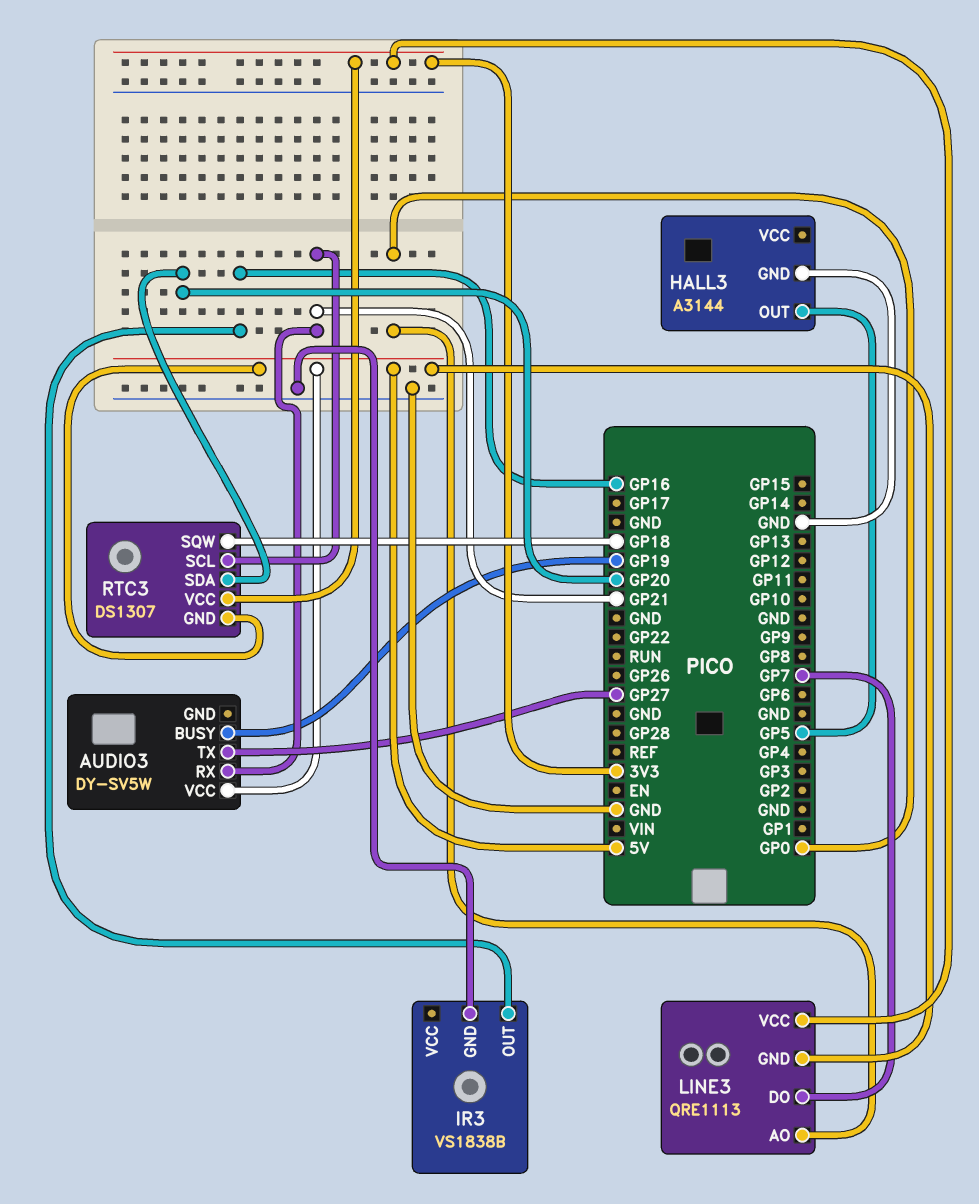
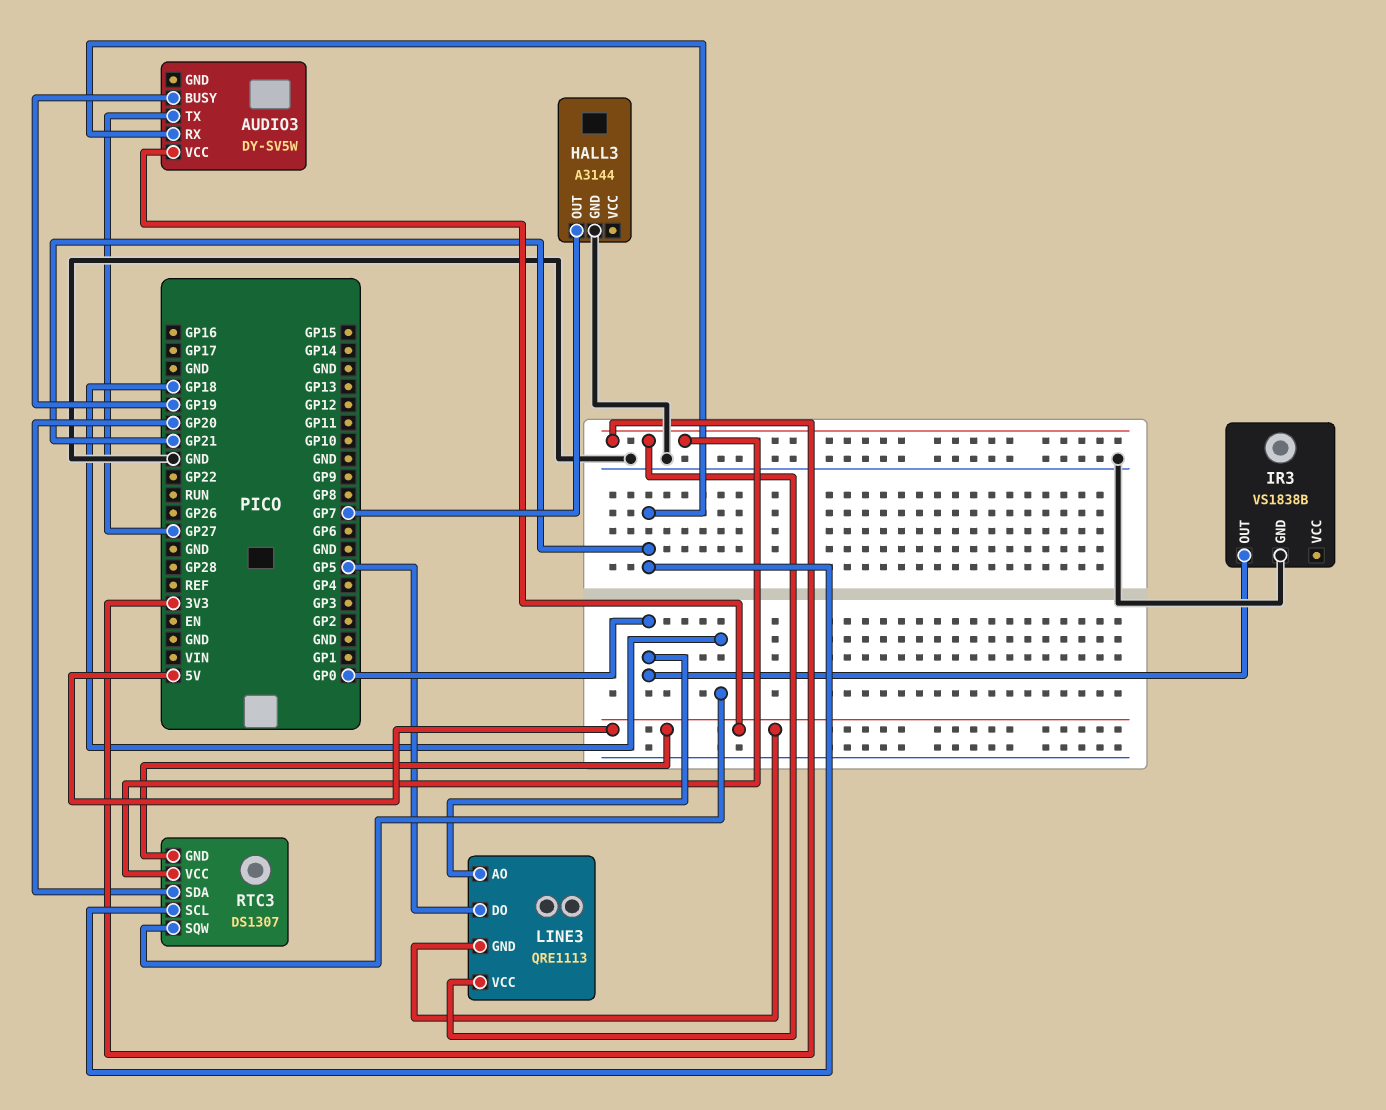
HALL3 pin OUT: GP5 -> GP7
IR3 pin OUT: GP16 -> GP0
LINE3 pin DO: GP7 -> GP5

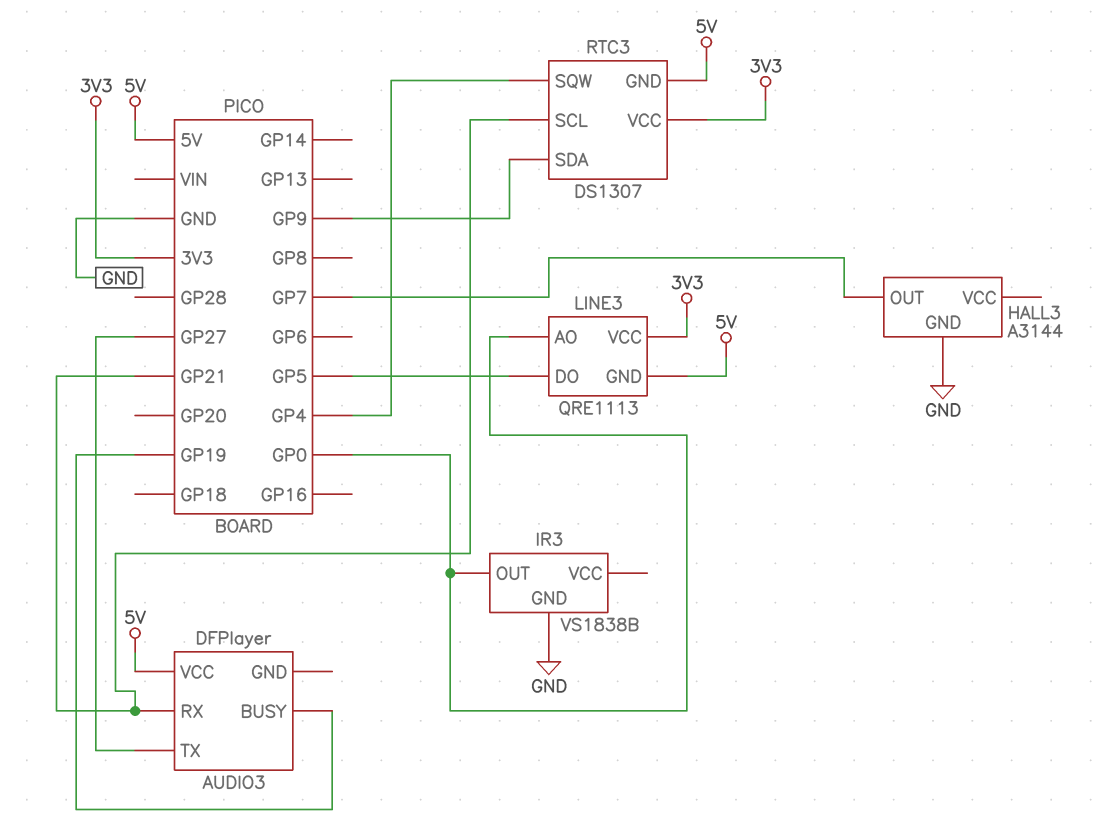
AUDIO3: DY-SV5W -> DFPlayer
RTC3 pin SDA: GP20 -> GP9
RTC3 pin SQW: GP18 -> GP4

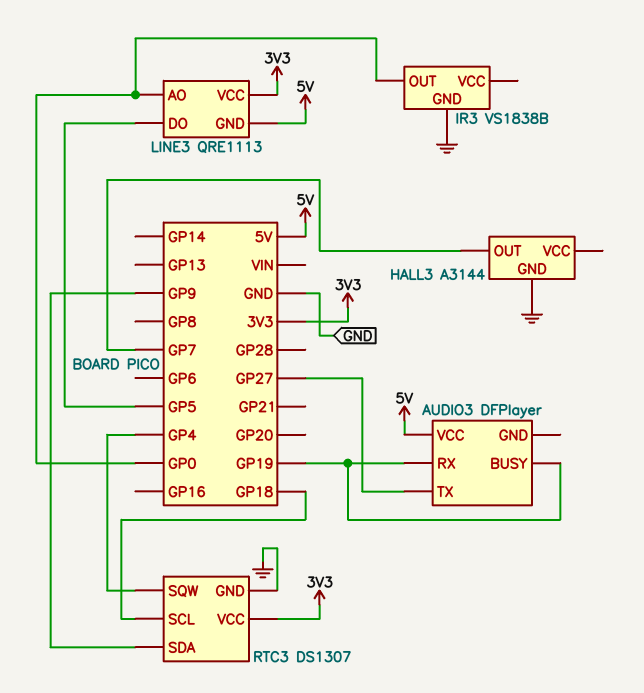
AUDIO3 pin RX: GP21 -> GP19
RTC3 pin GND: 5V -> GND
RTC3 pin SCL: GP21 -> GP18

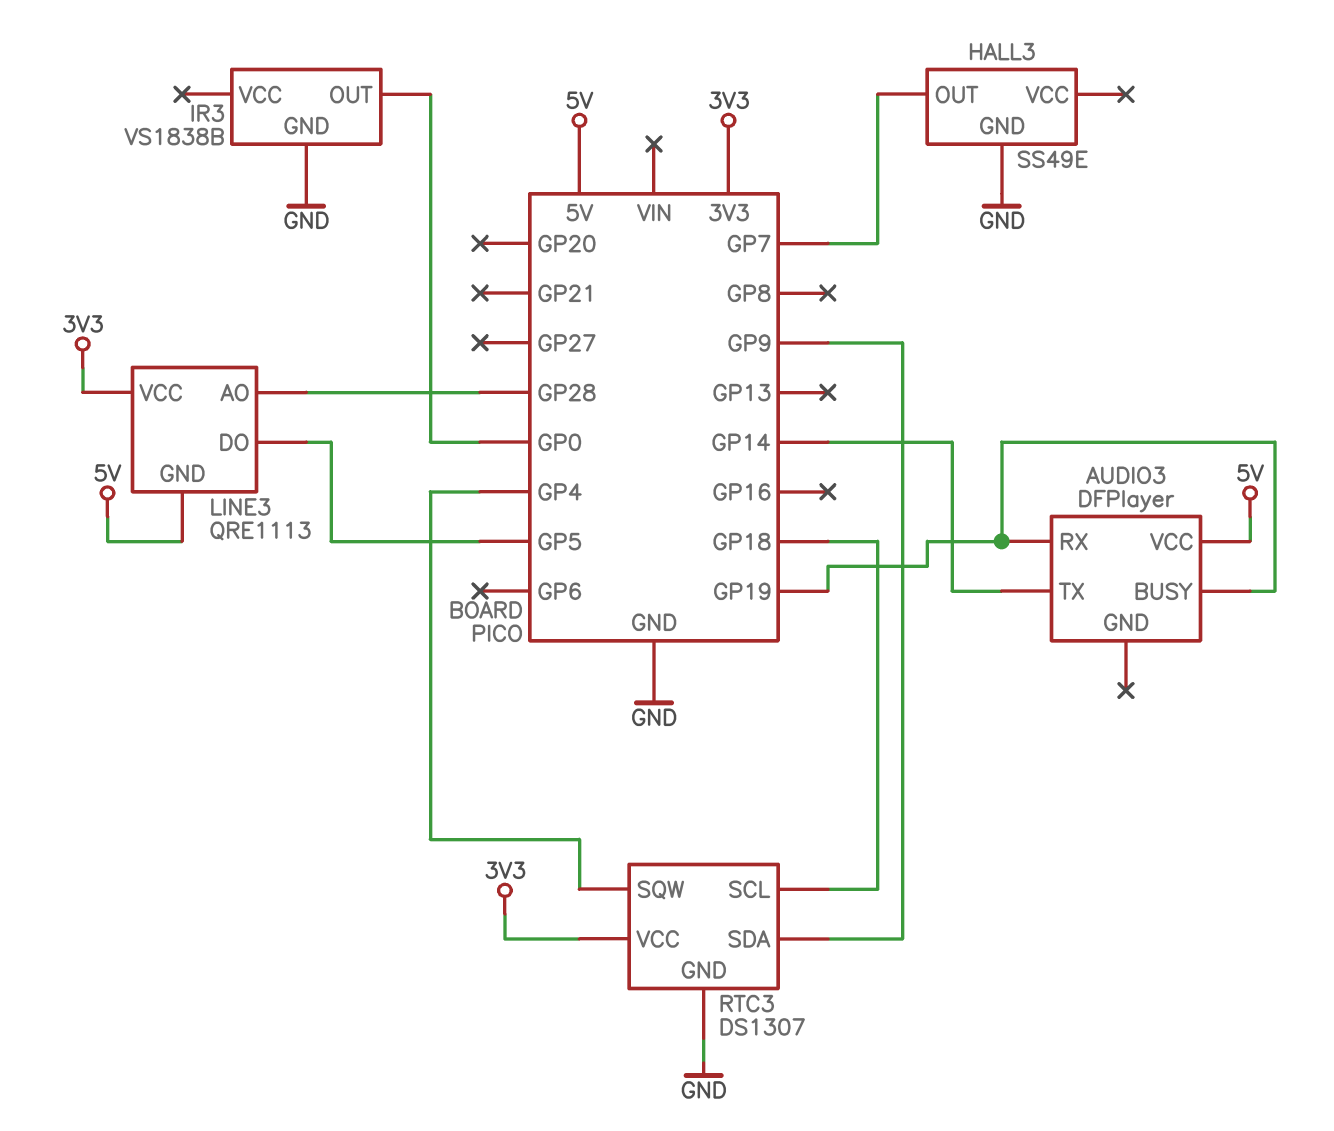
AUDIO3 pin TX: GP27 -> GP14
HALL3: A3144 -> SS49E
LINE3 pin AO: GP0 -> GP28

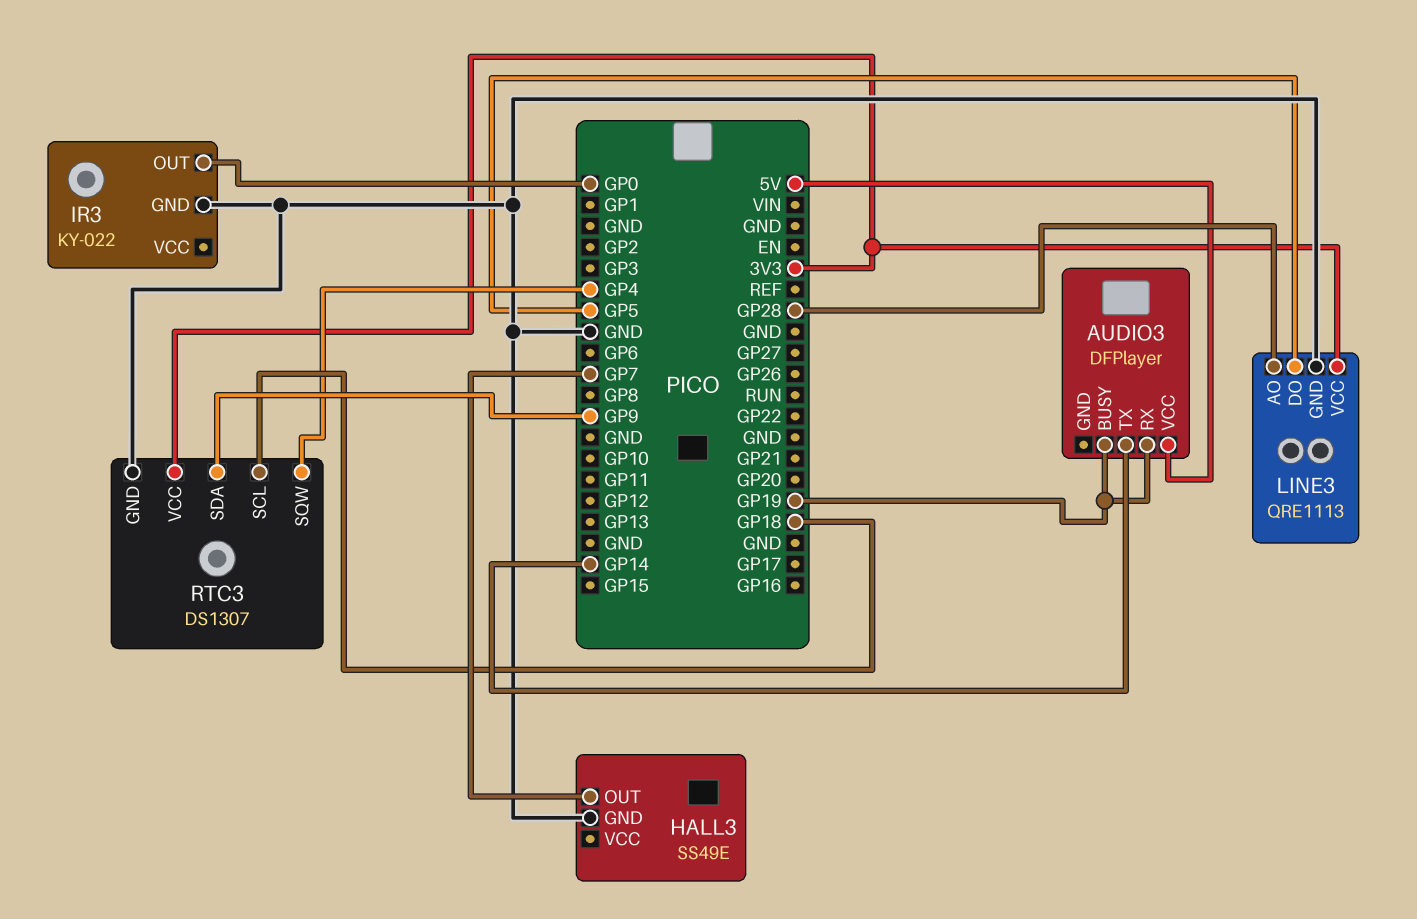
IR3: VS1838B -> KY-022
LINE3 pin GND: 5V -> GND

